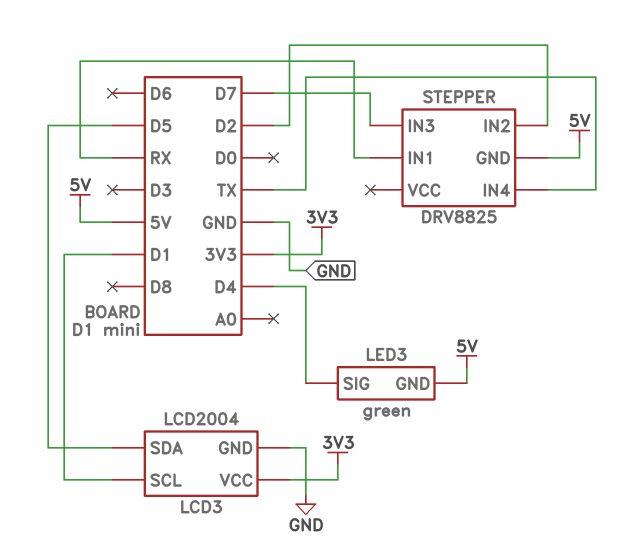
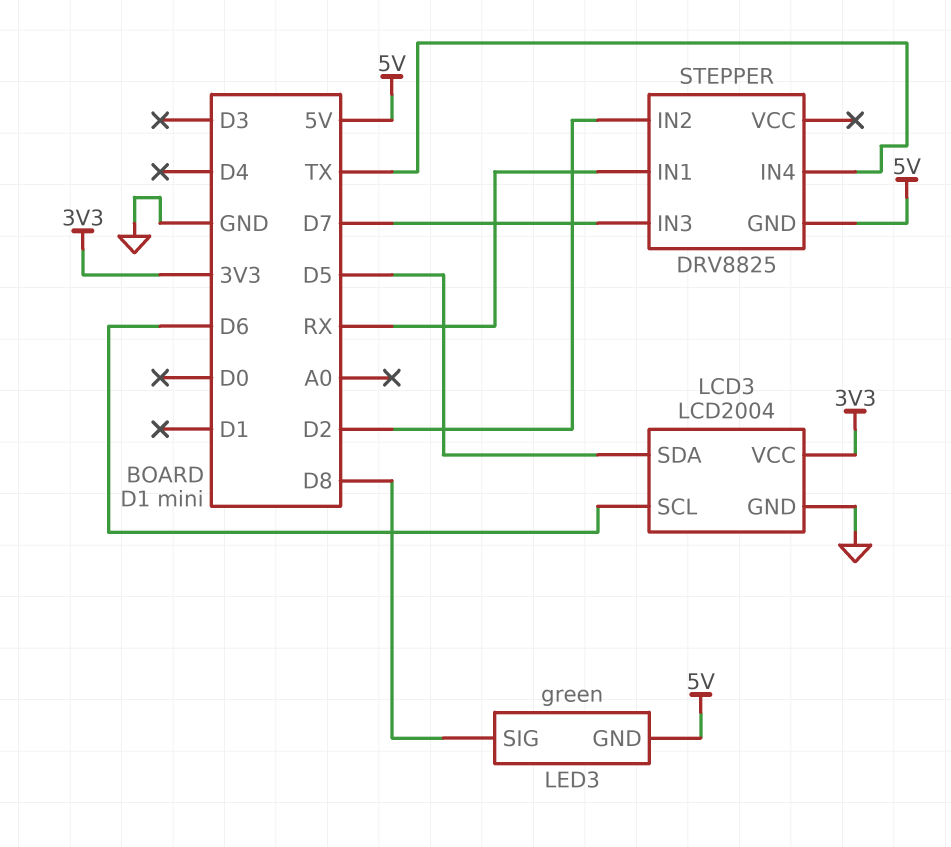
LCD3 pin SCL: D1 -> D6
LED3 pin SIG: D4 -> D8

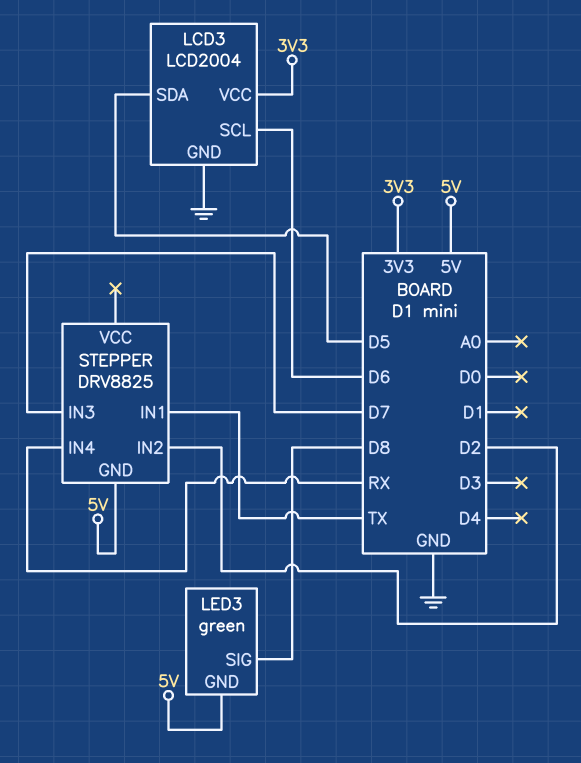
STEPPER pin IN1: RX -> TX
STEPPER pin IN4: TX -> RX

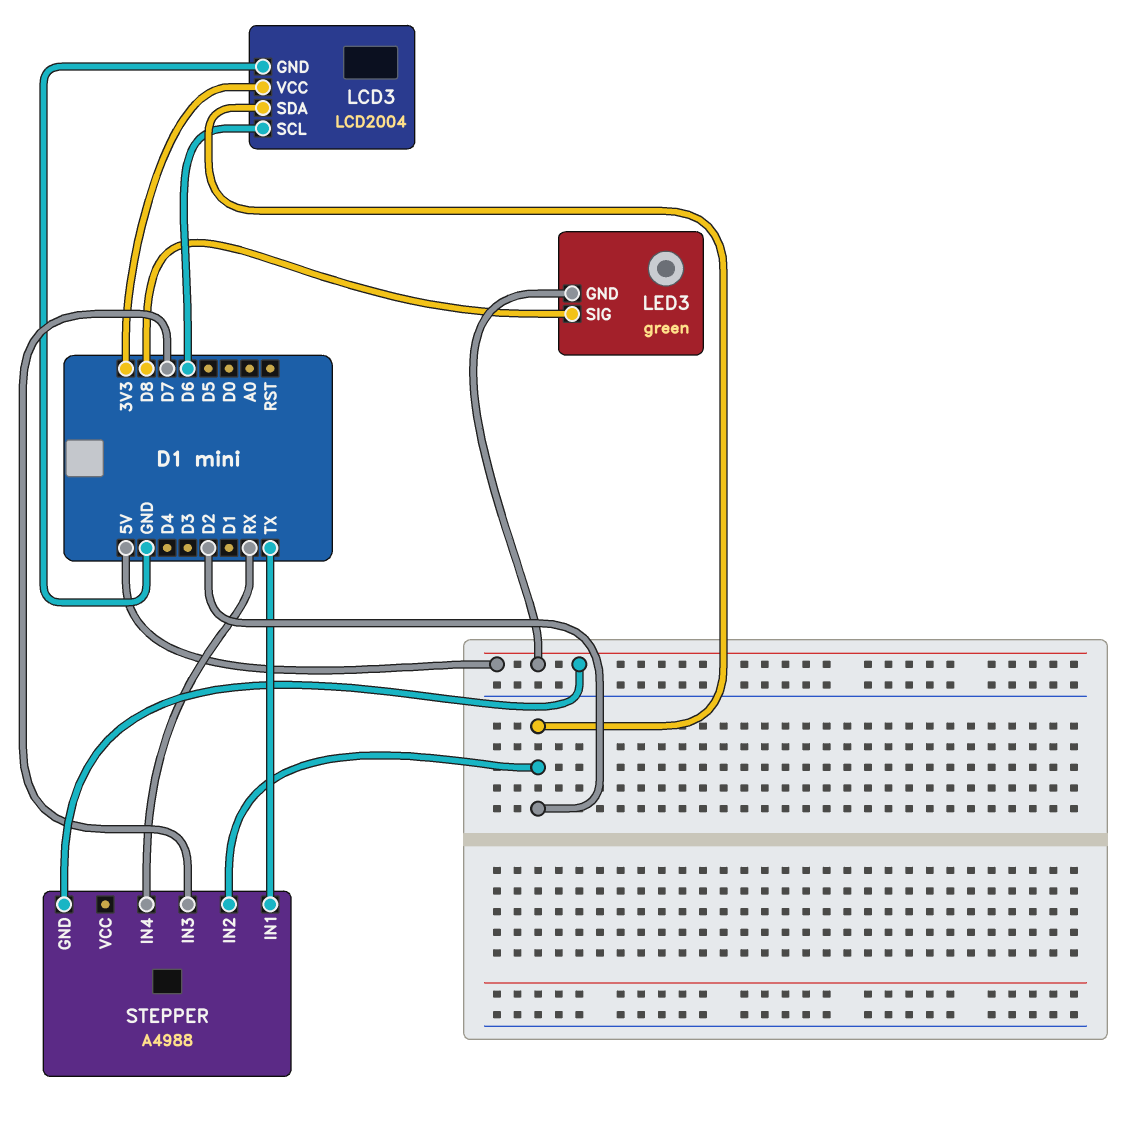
LCD3 pin SDA: D5 -> D2
STEPPER: DRV8825 -> A4988

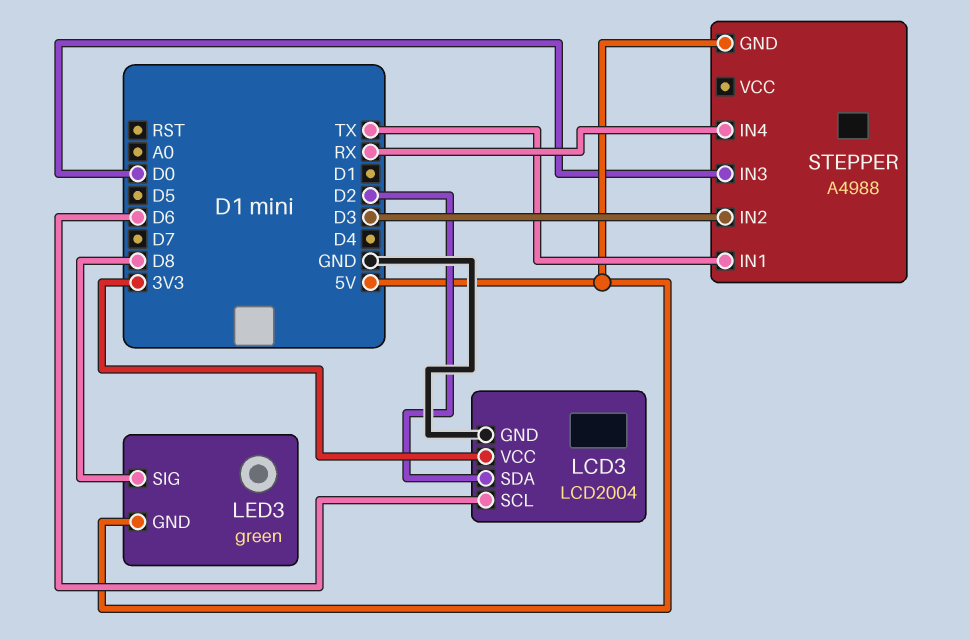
STEPPER pin IN2: D2 -> D3
STEPPER pin IN3: D7 -> D0

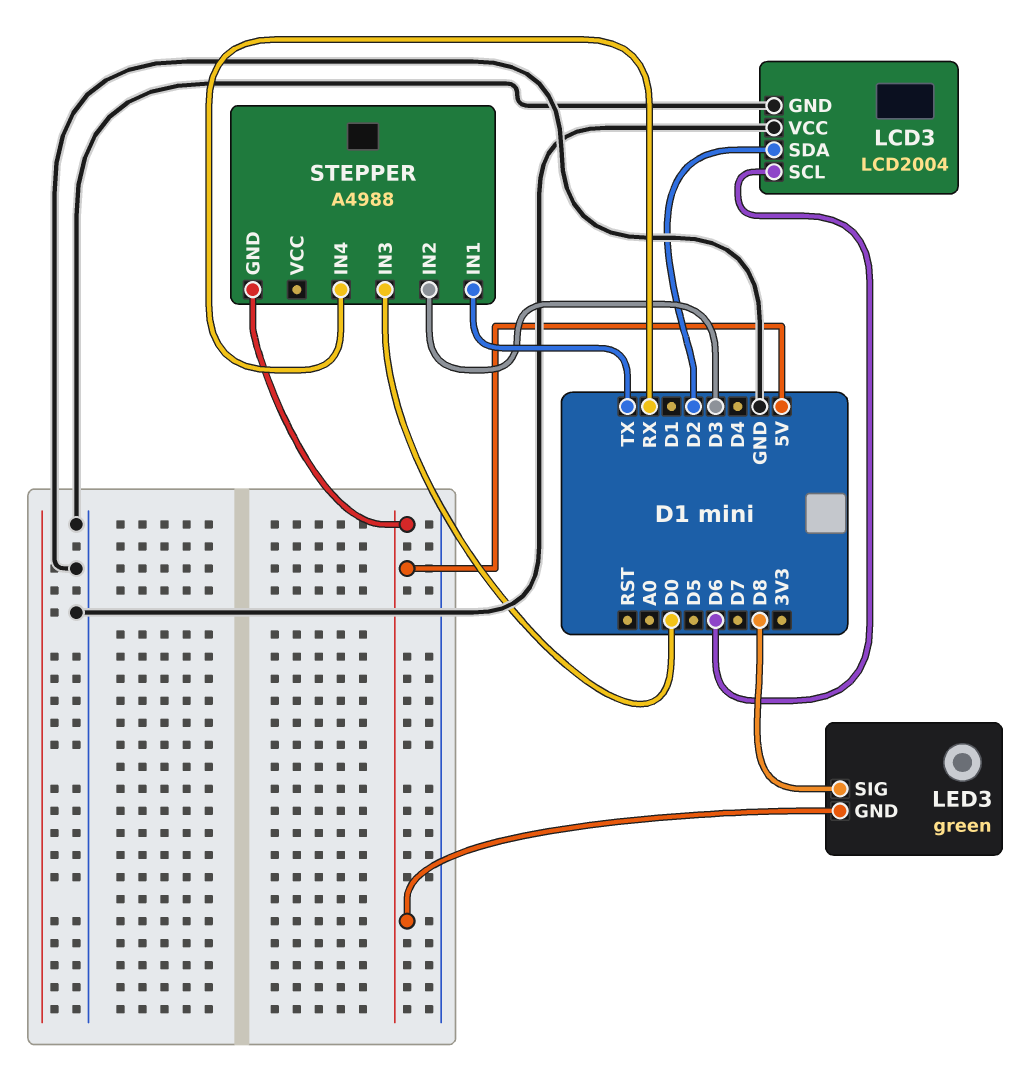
LCD3 pin VCC: 3V3 -> GND

